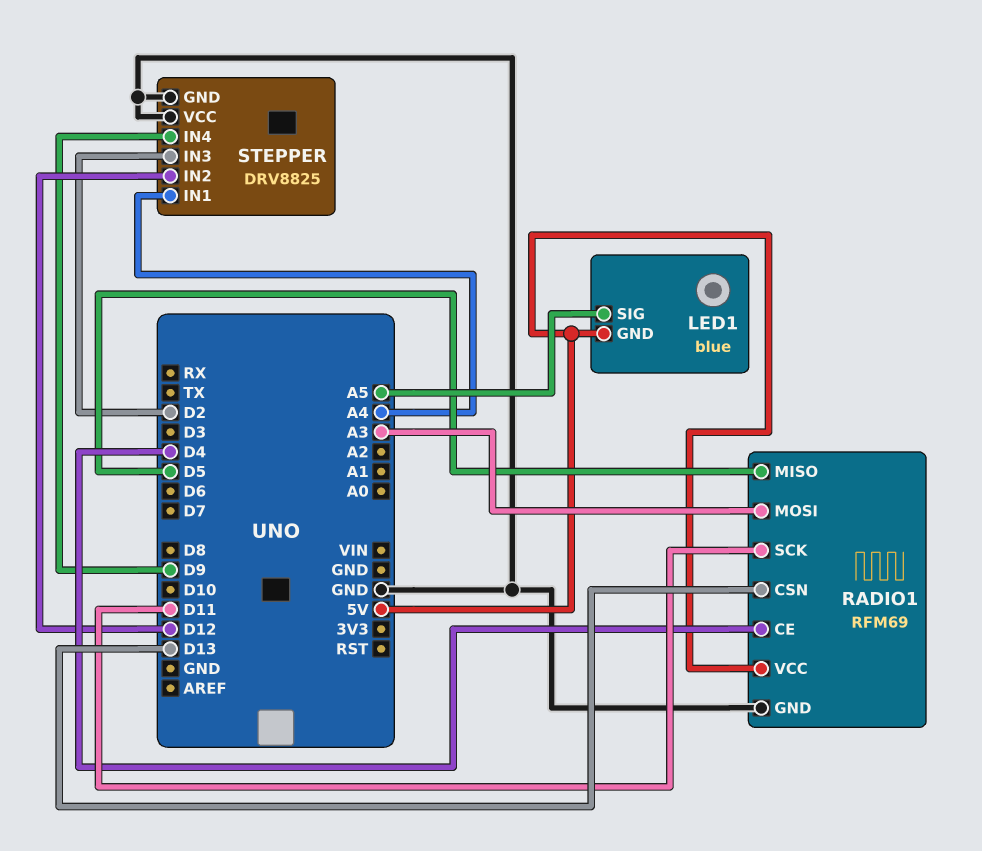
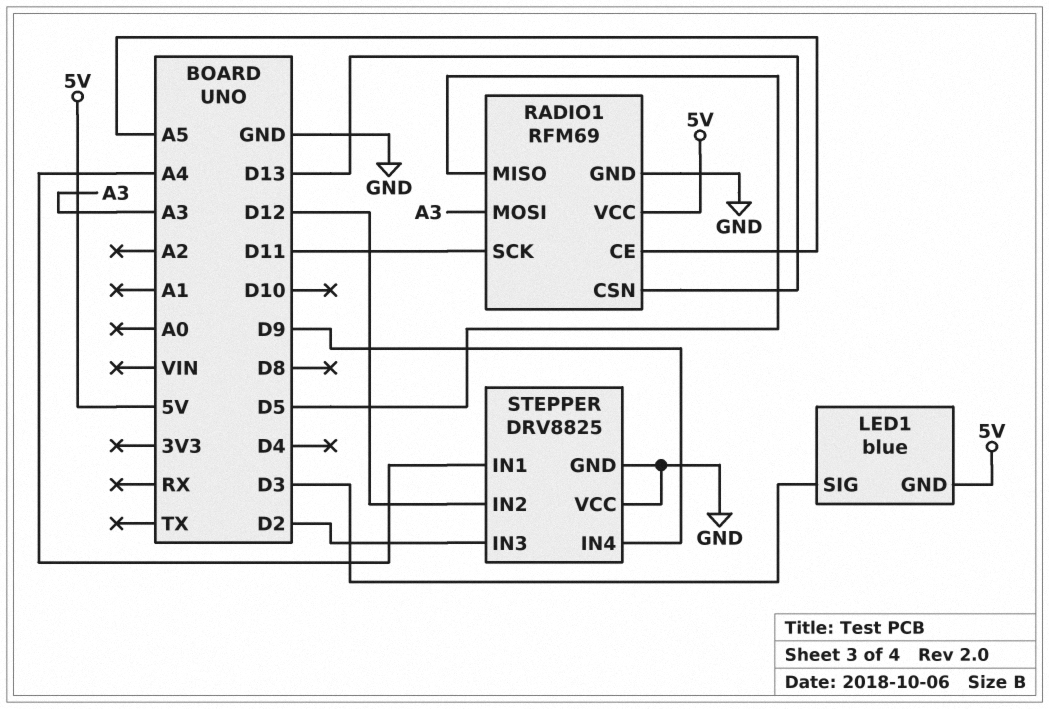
LED1 pin SIG: A5 -> D3
RADIO1 pin CE: D4 -> A5

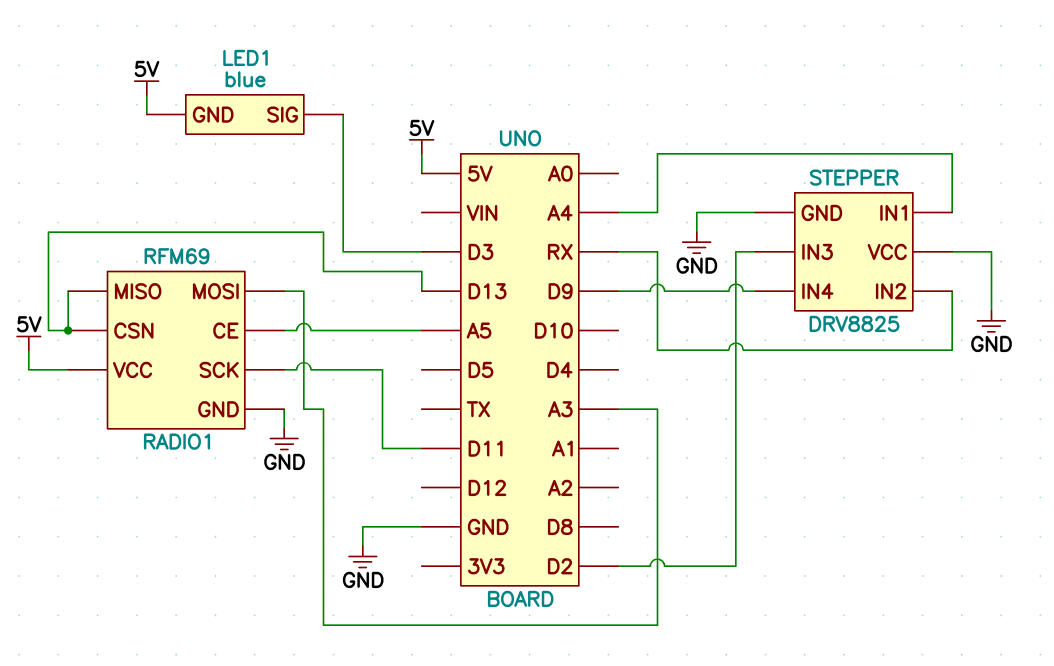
RADIO1 pin MISO: D5 -> D13
STEPPER pin IN2: D12 -> RX

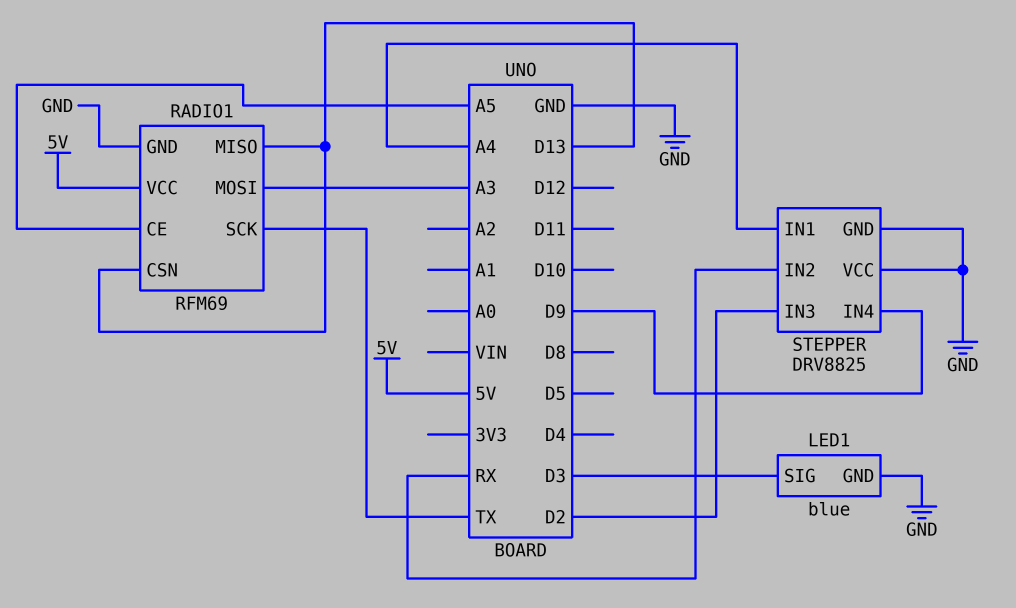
LED1 pin GND: 5V -> GND
RADIO1 pin SCK: D11 -> TX

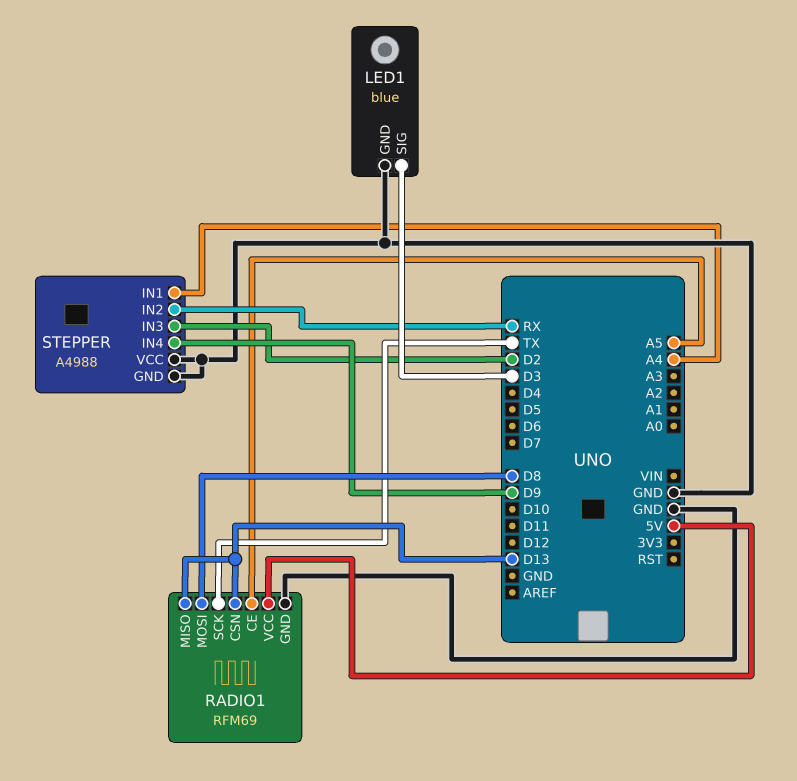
RADIO1 pin MOSI: A3 -> D8
STEPPER: DRV8825 -> A4988

